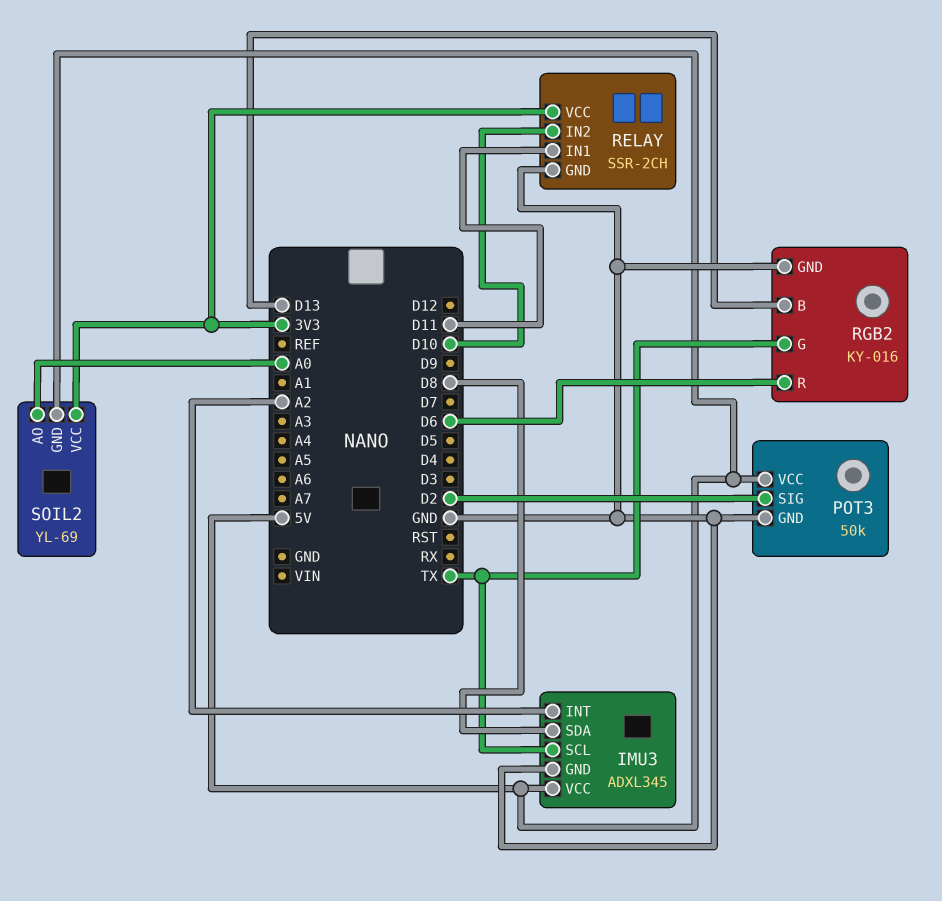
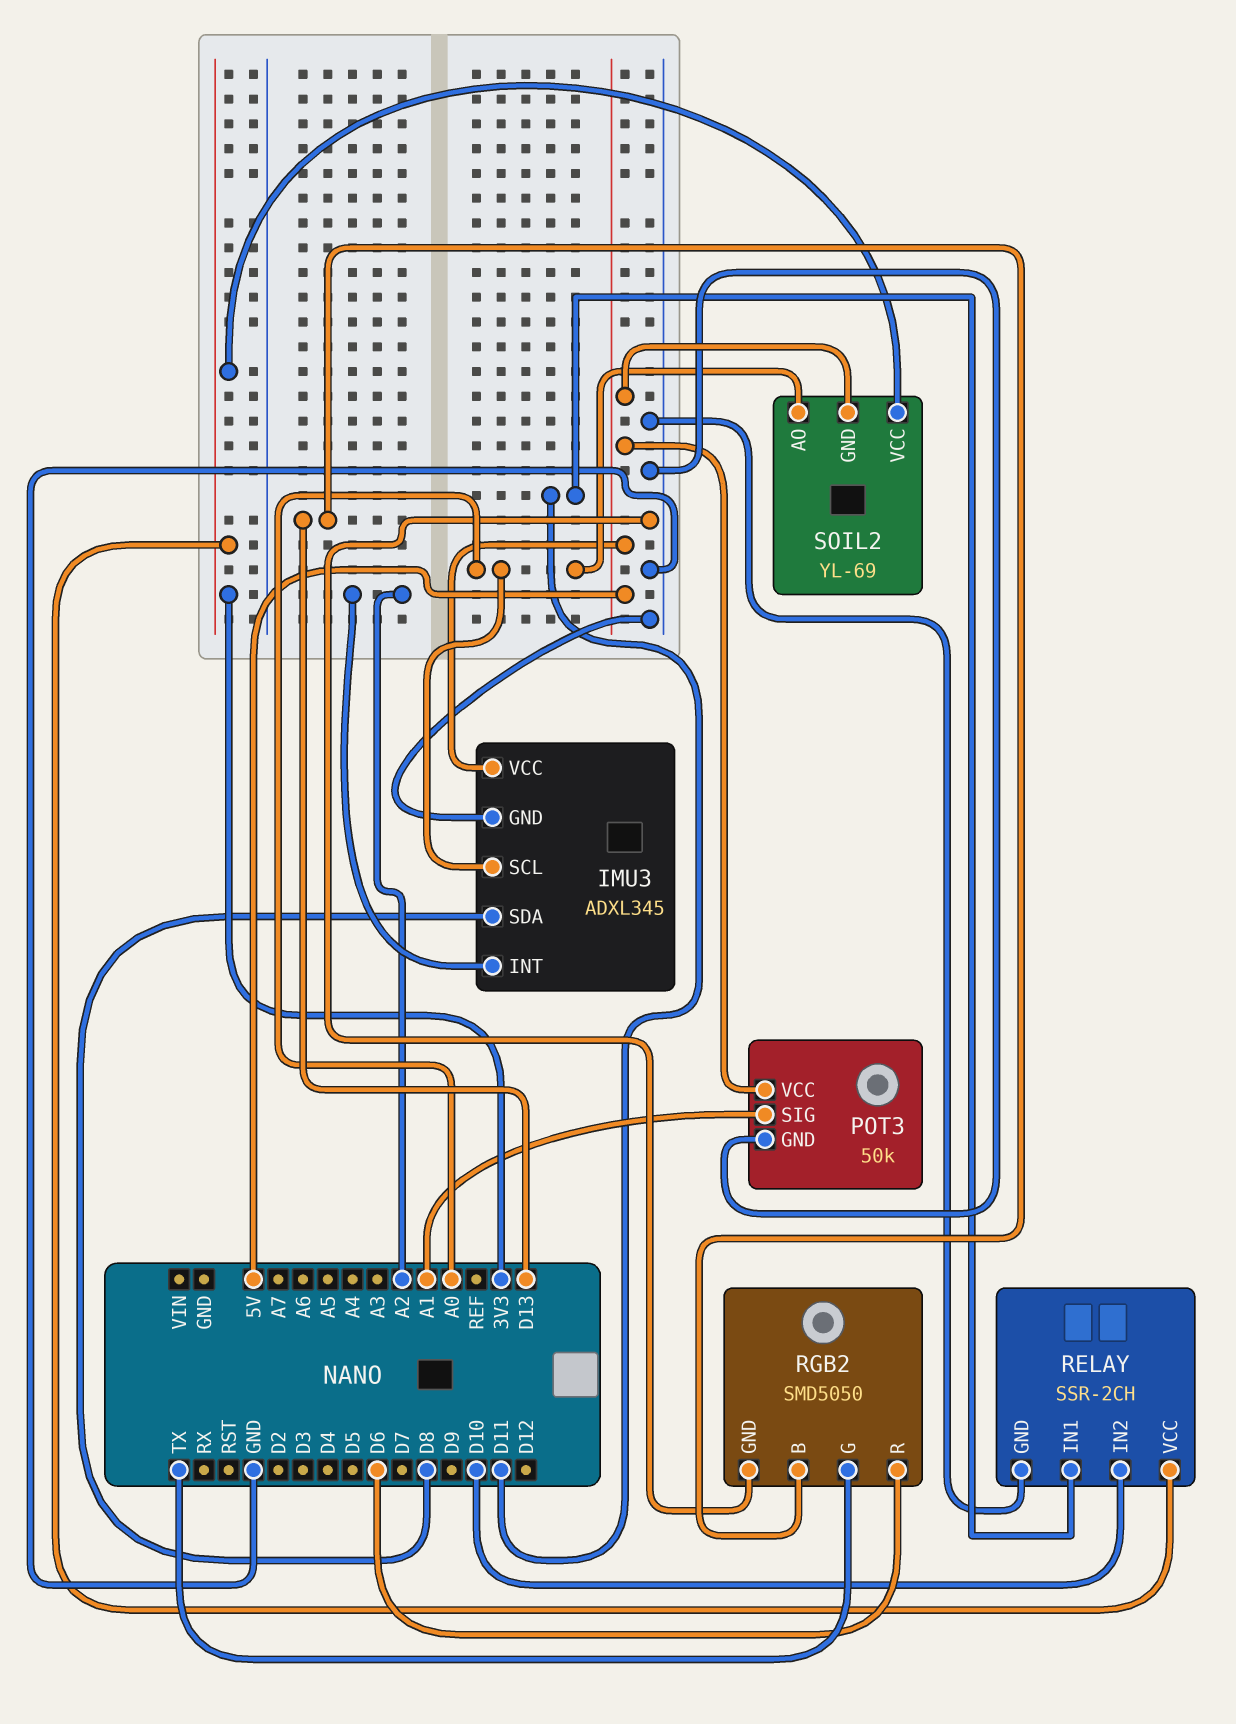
IMU3 pin SCL: TX -> A0
POT3 pin SIG: D2 -> A1
RGB2: KY-016 -> SMD5050

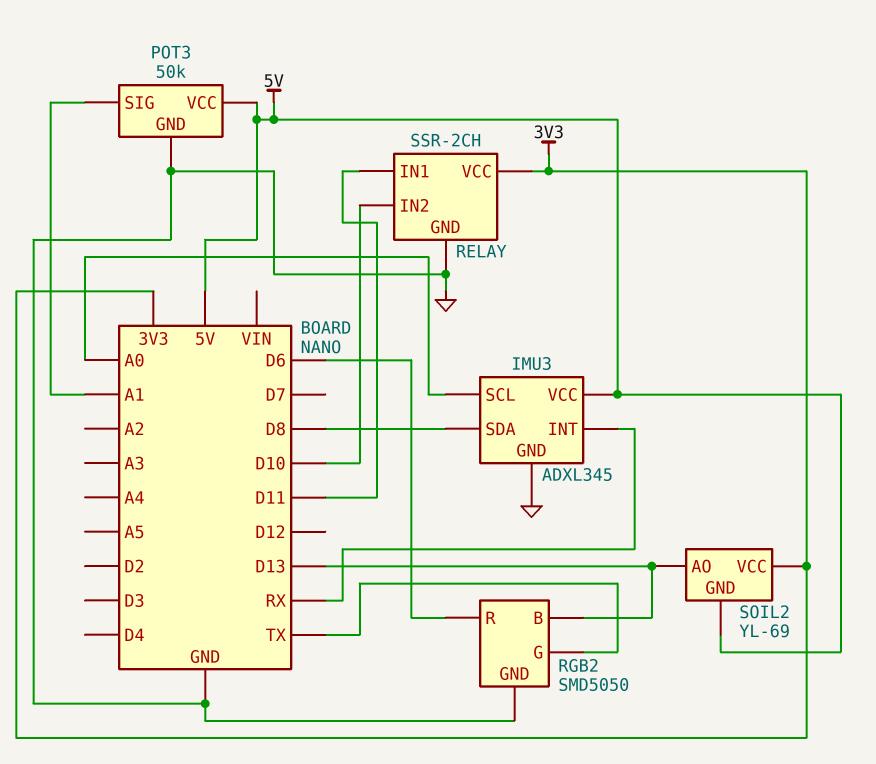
IMU3 pin INT: A2 -> RX
SOIL2 pin AO: A0 -> D13

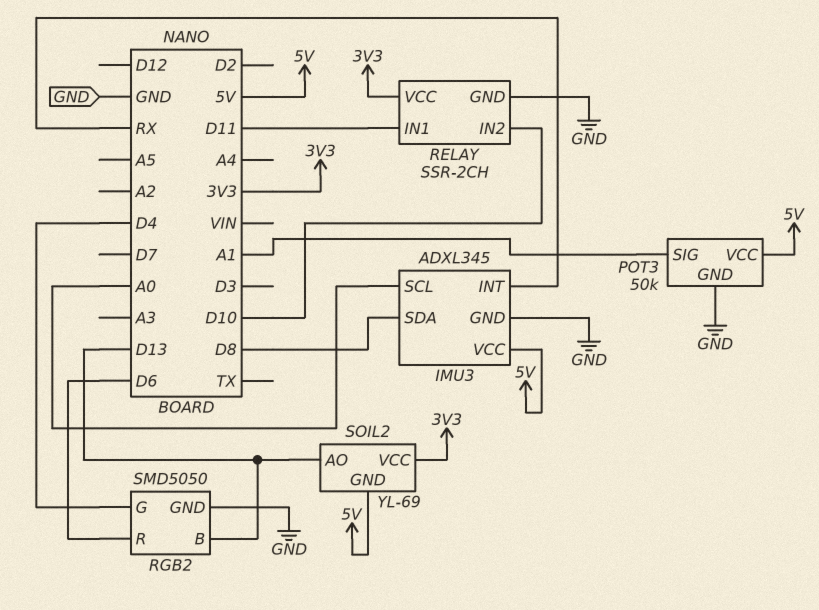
RGB2 pin G: TX -> D4

